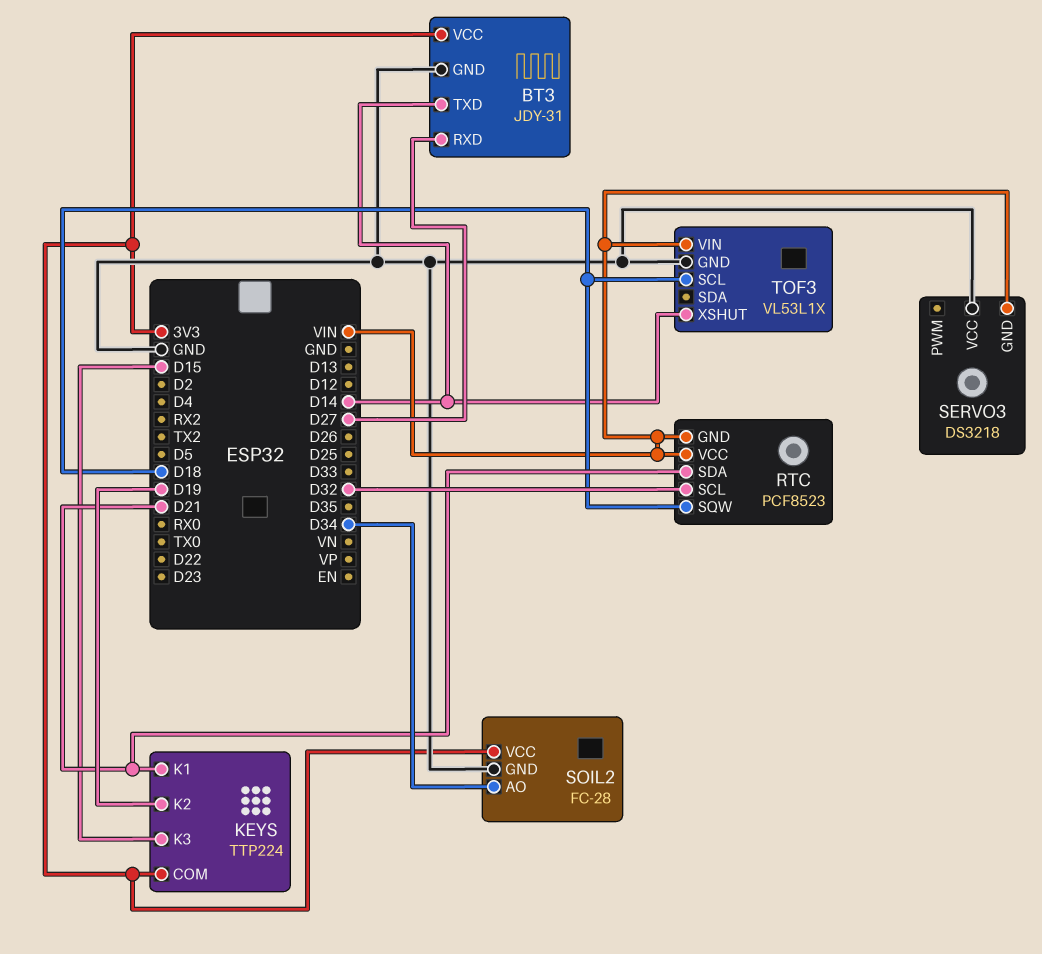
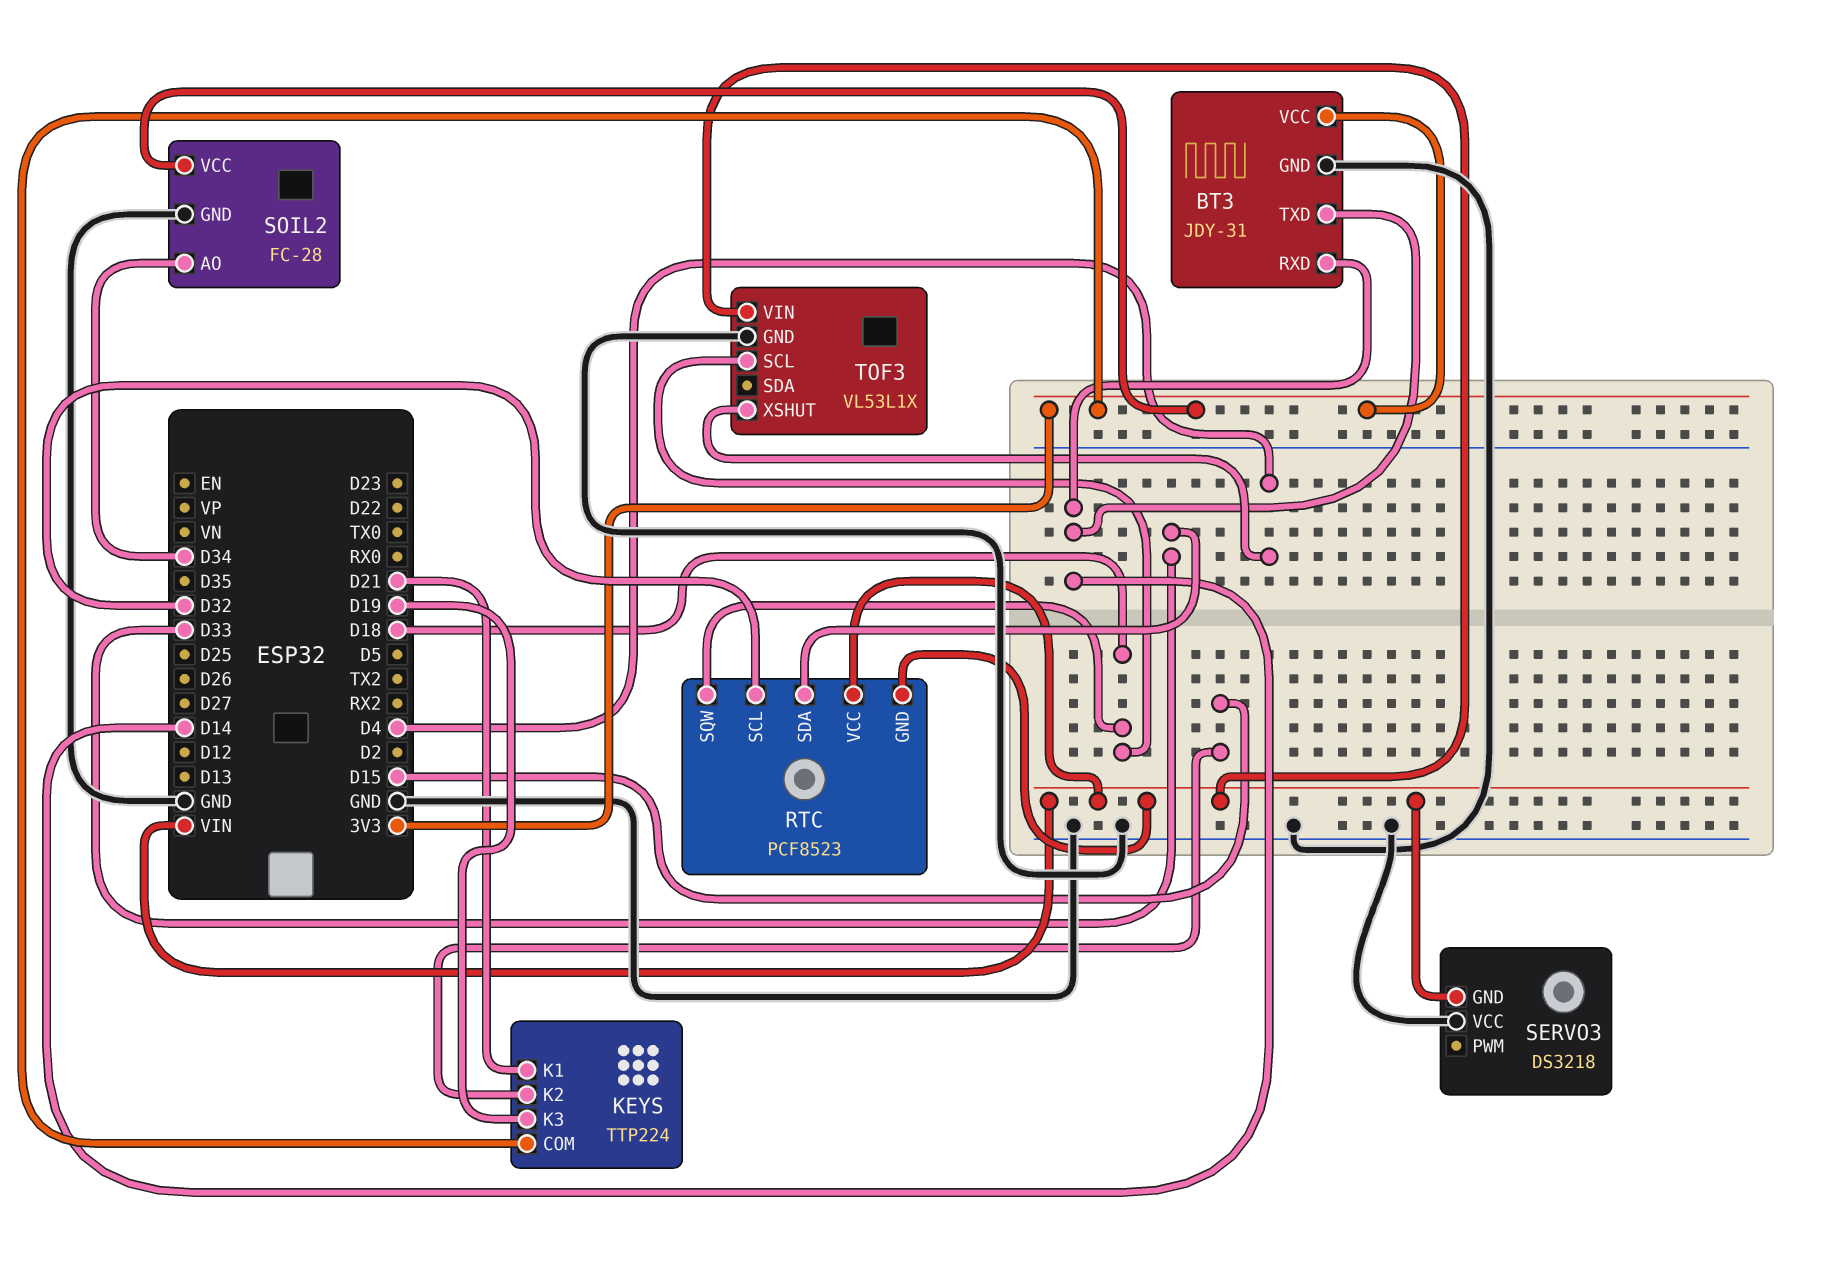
BT3 pin RXD: D27 -> D14
KEYS pin K2: D19 -> D15
KEYS pin K3: D15 -> D19
RTC pin SDA: D21 -> D33
TOF3 pin XSHUT: D14 -> D4

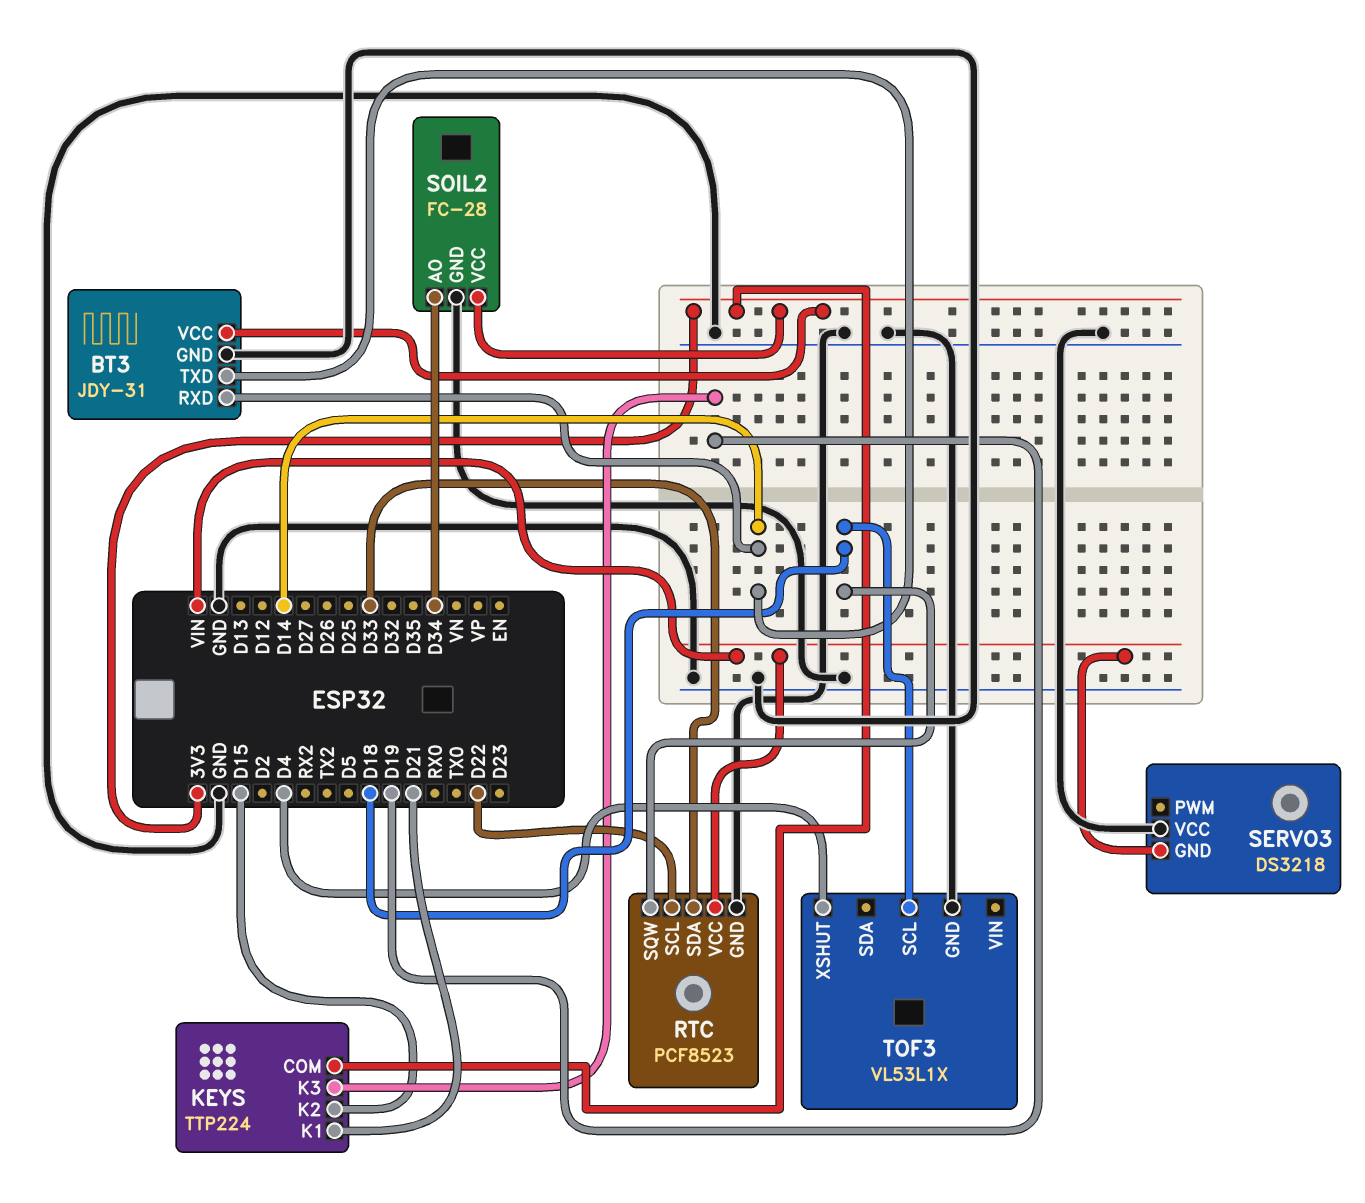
RTC pin GND: VIN -> GND
RTC pin SCL: D32 -> D22
TOF3 pin VIN: VIN -> none

